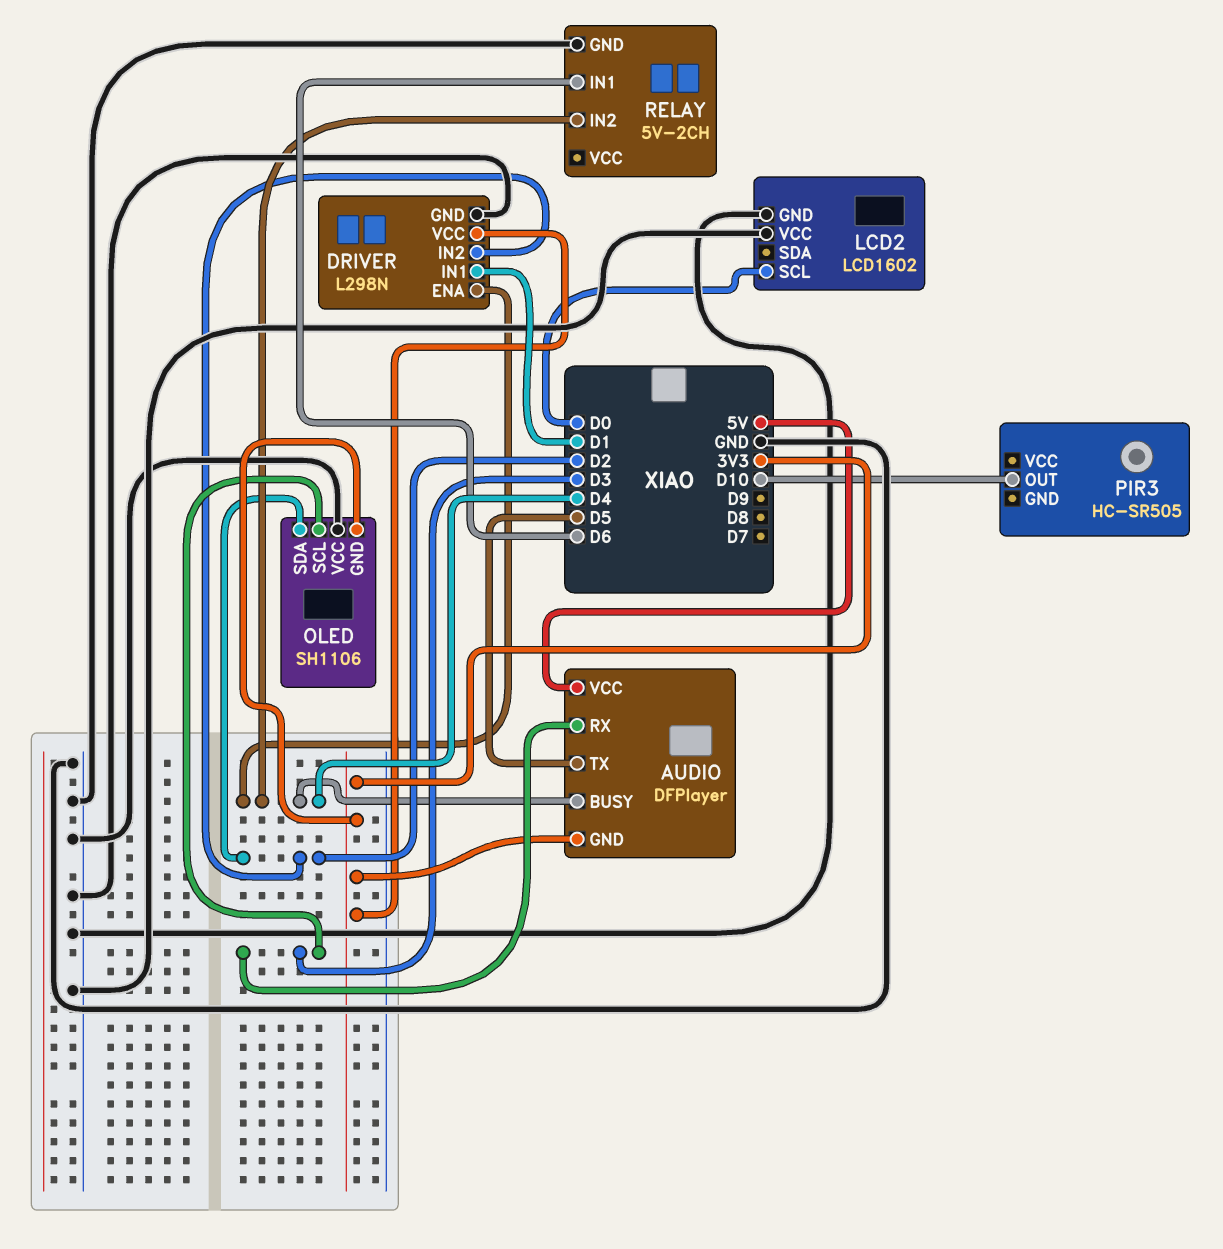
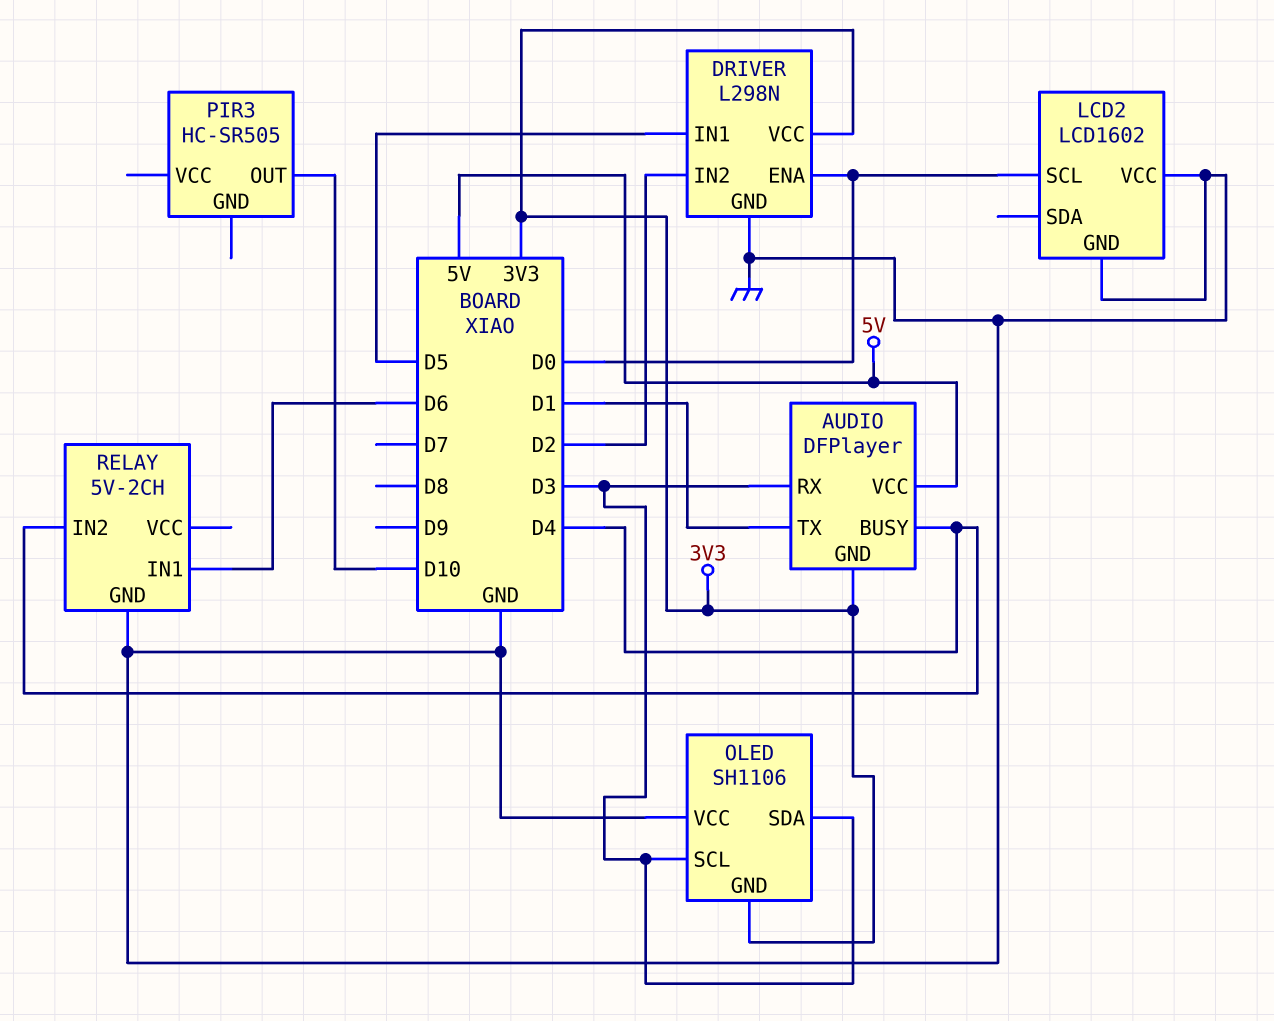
AUDIO pin TX: D5 -> D1
DRIVER pin ENA: D4 -> D0
DRIVER pin IN1: D1 -> D5
OLED pin SDA: D2 -> D3

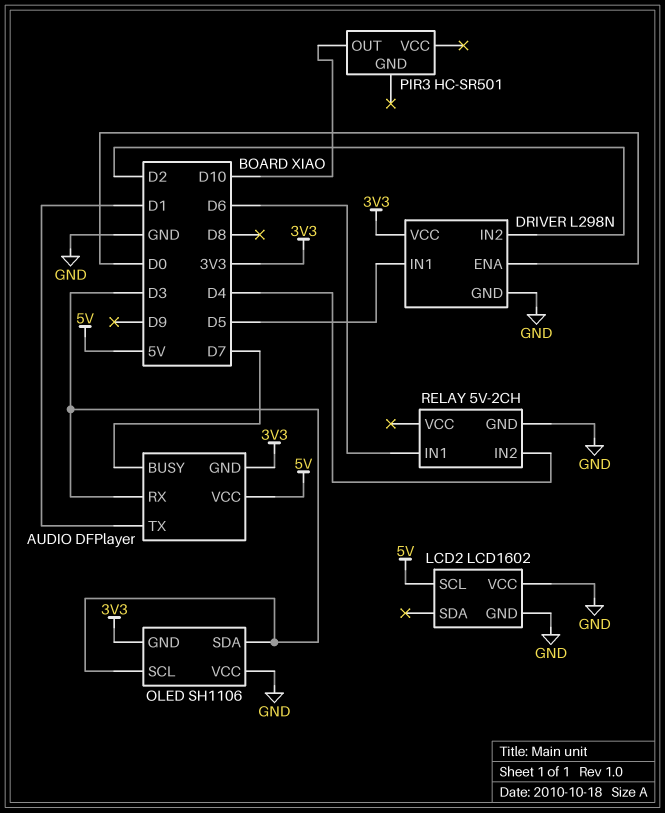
AUDIO pin BUSY: D4 -> D7
LCD2 pin SCL: D0 -> 5V
PIR3: HC-SR505 -> HC-SR501

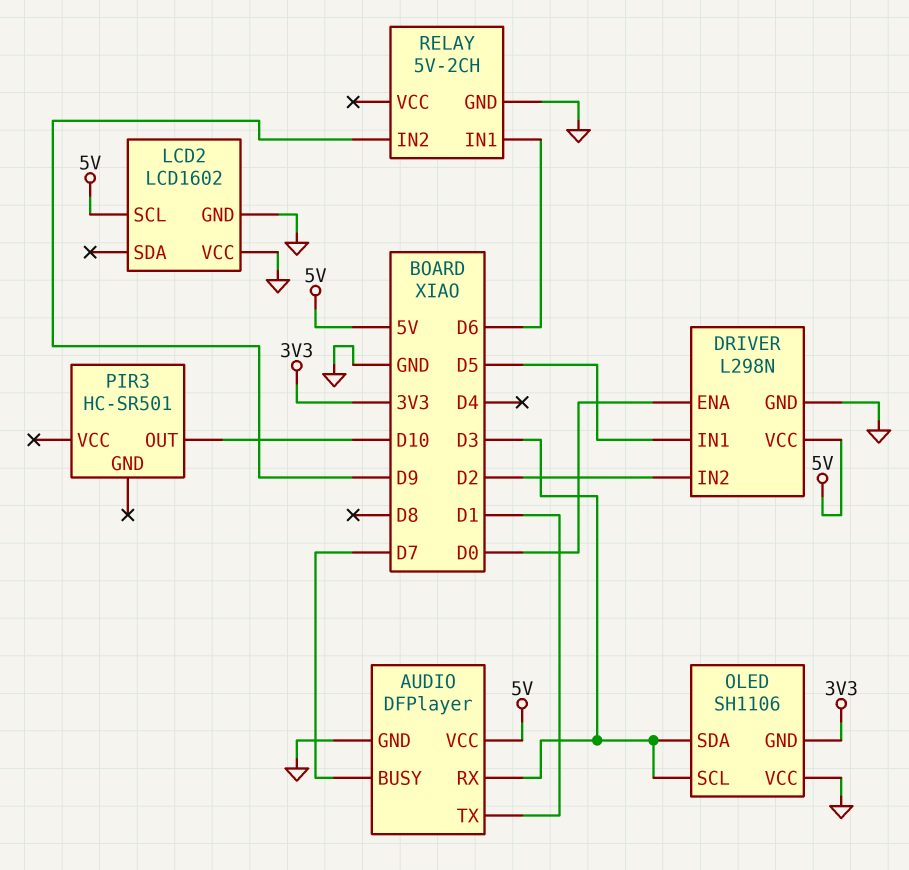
AUDIO pin GND: 3V3 -> GND
DRIVER pin VCC: 3V3 -> 5V
RELAY pin IN2: D4 -> D9

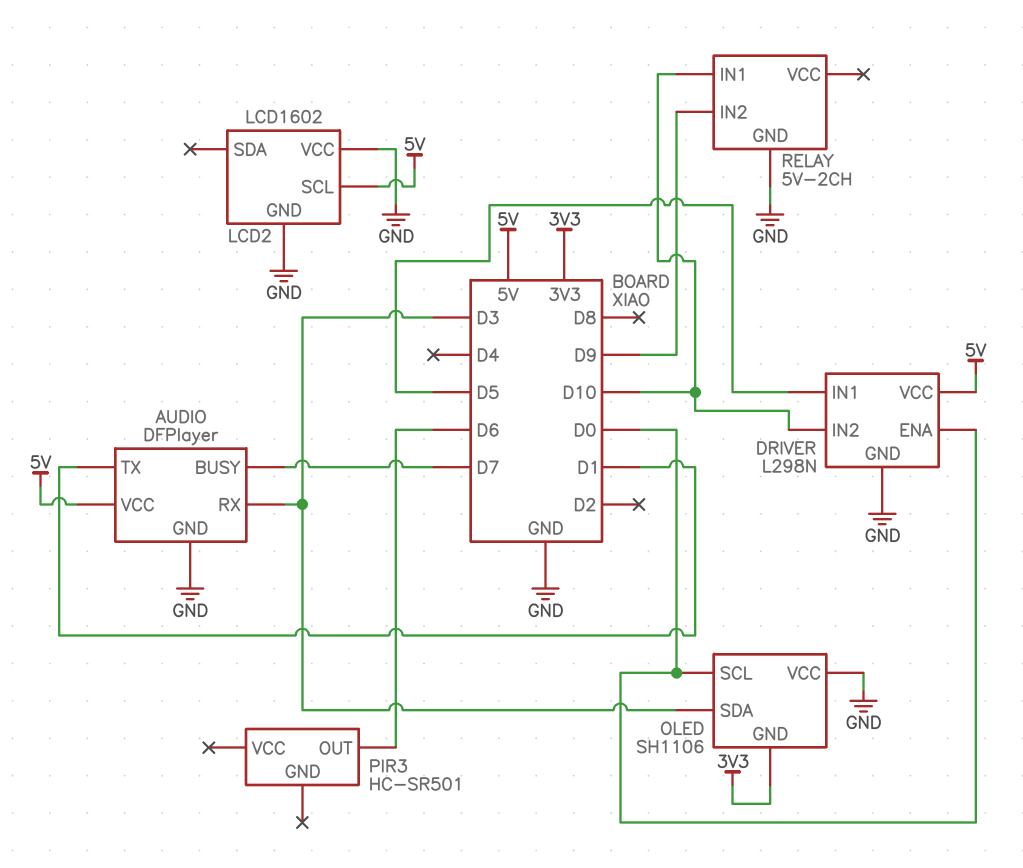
DRIVER pin IN2: D2 -> D10
OLED pin SCL: D3 -> D0
PIR3 pin OUT: D10 -> D6
RELAY pin IN1: D6 -> D10

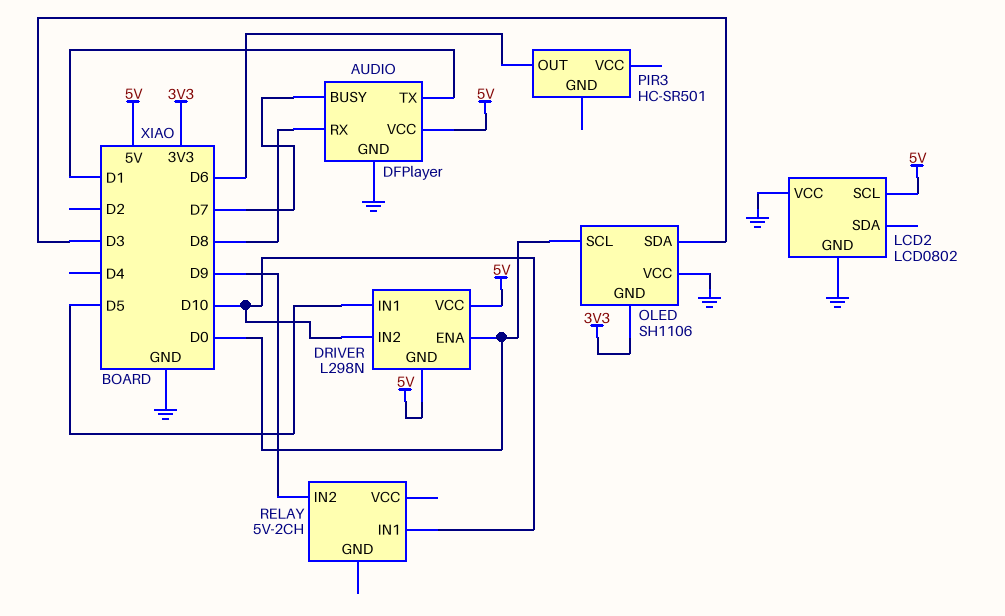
AUDIO pin RX: D3 -> D8
DRIVER pin GND: GND -> 5V
LCD2: LCD1602 -> LCD0802
RELAY pin GND: GND -> none

